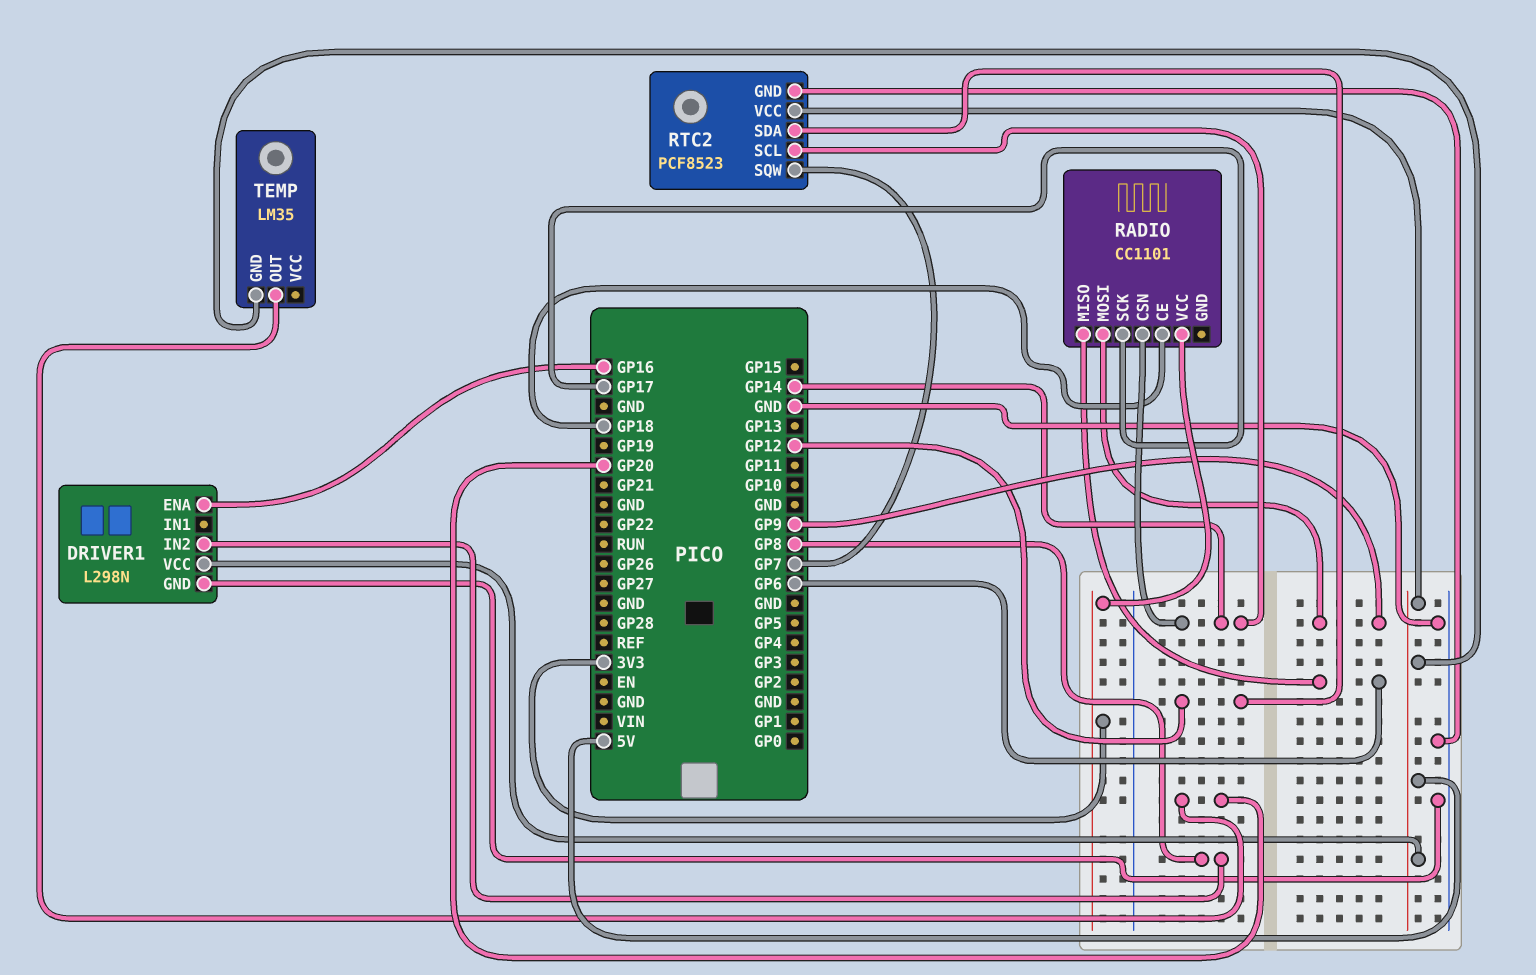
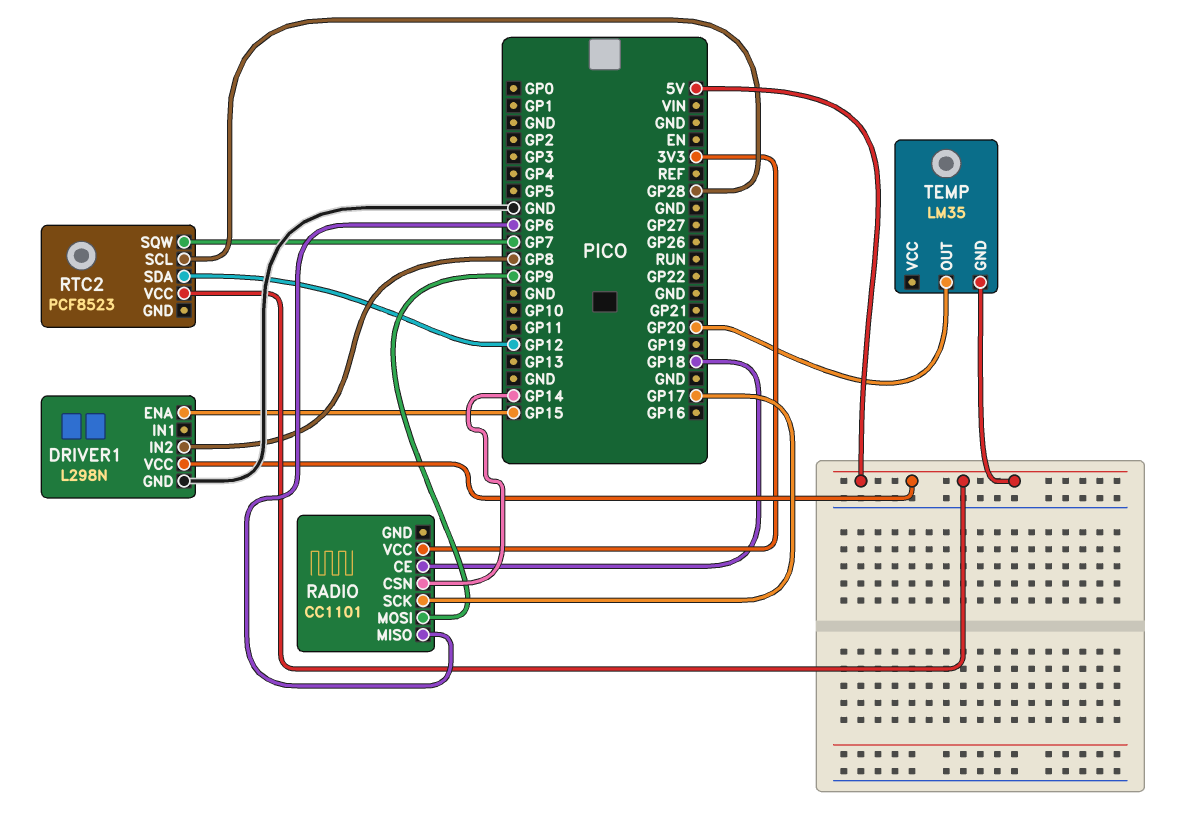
DRIVER1 pin ENA: GP16 -> GP15
RTC2 pin GND: GND -> none
RTC2 pin SCL: GP14 -> GP28

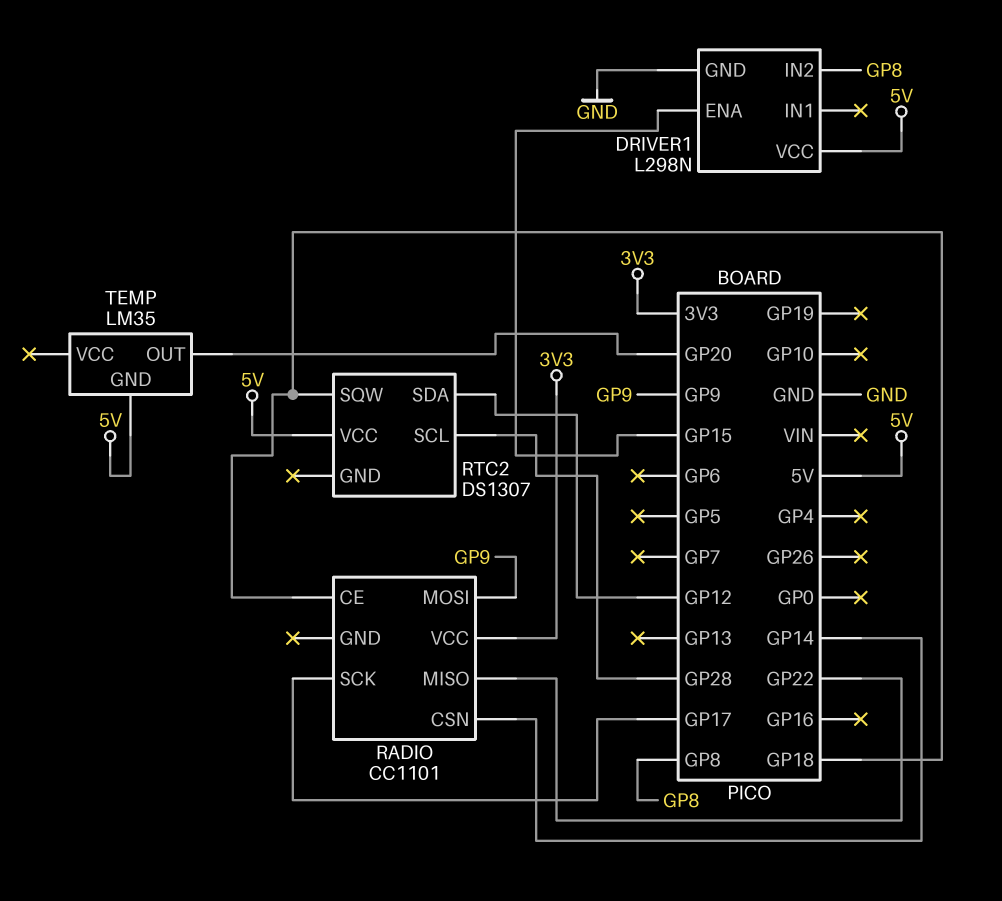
RADIO pin MISO: GP6 -> GP22
RTC2: PCF8523 -> DS1307
RTC2 pin SQW: GP7 -> GP18

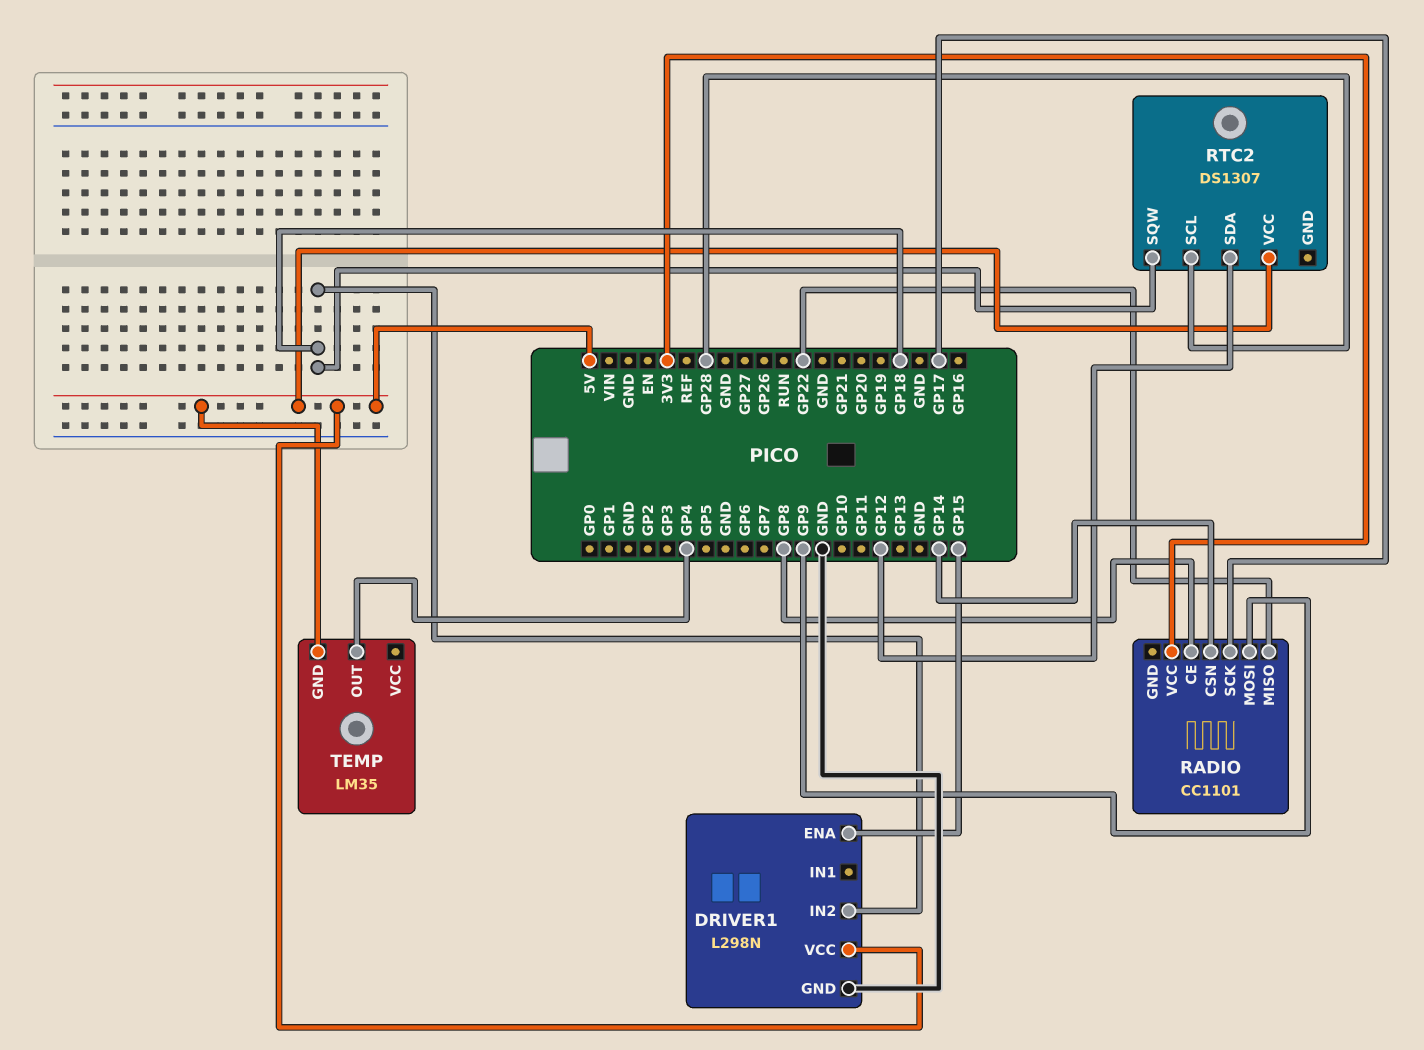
DRIVER1 pin IN2: GP8 -> GP18
RADIO pin CE: GP18 -> GP8
TEMP pin OUT: GP20 -> GP4

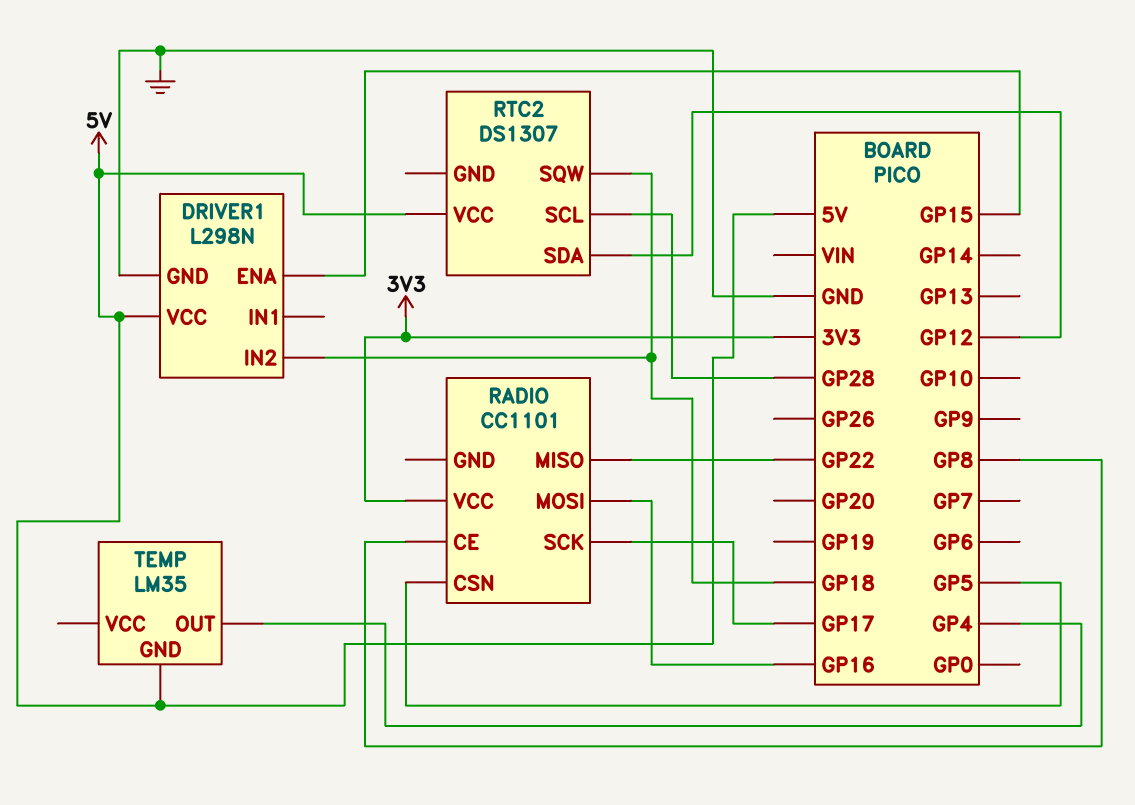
RADIO pin CSN: GP14 -> GP5
RADIO pin MOSI: GP9 -> GP16

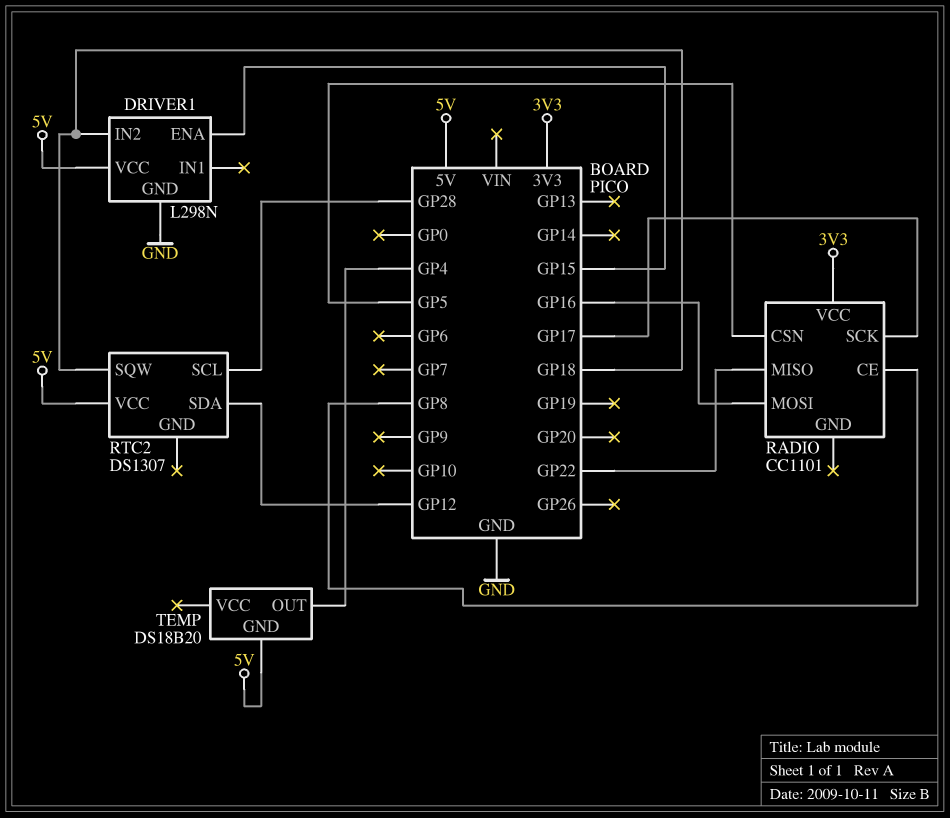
TEMP: LM35 -> DS18B20

